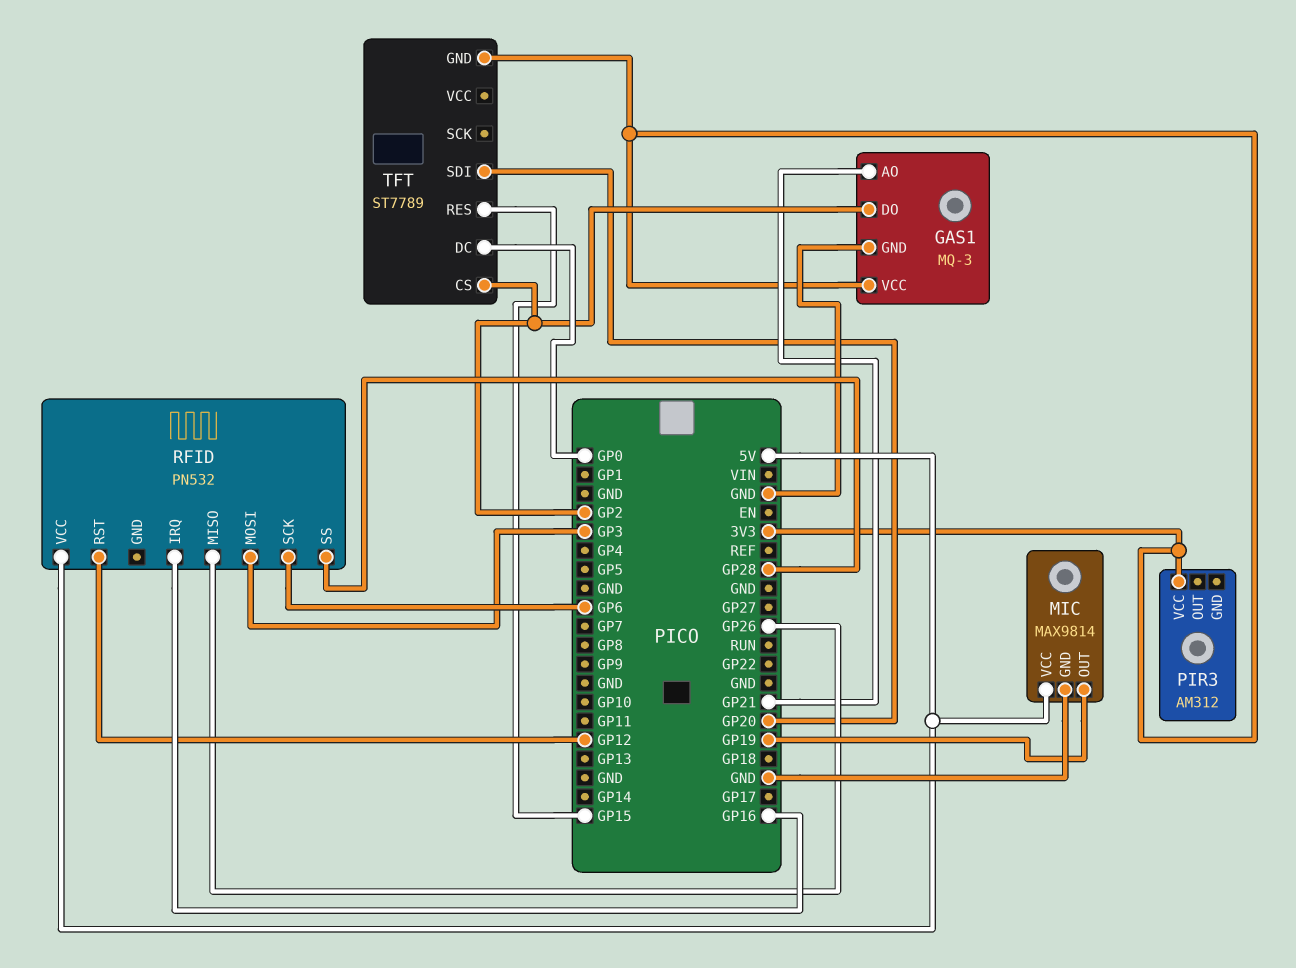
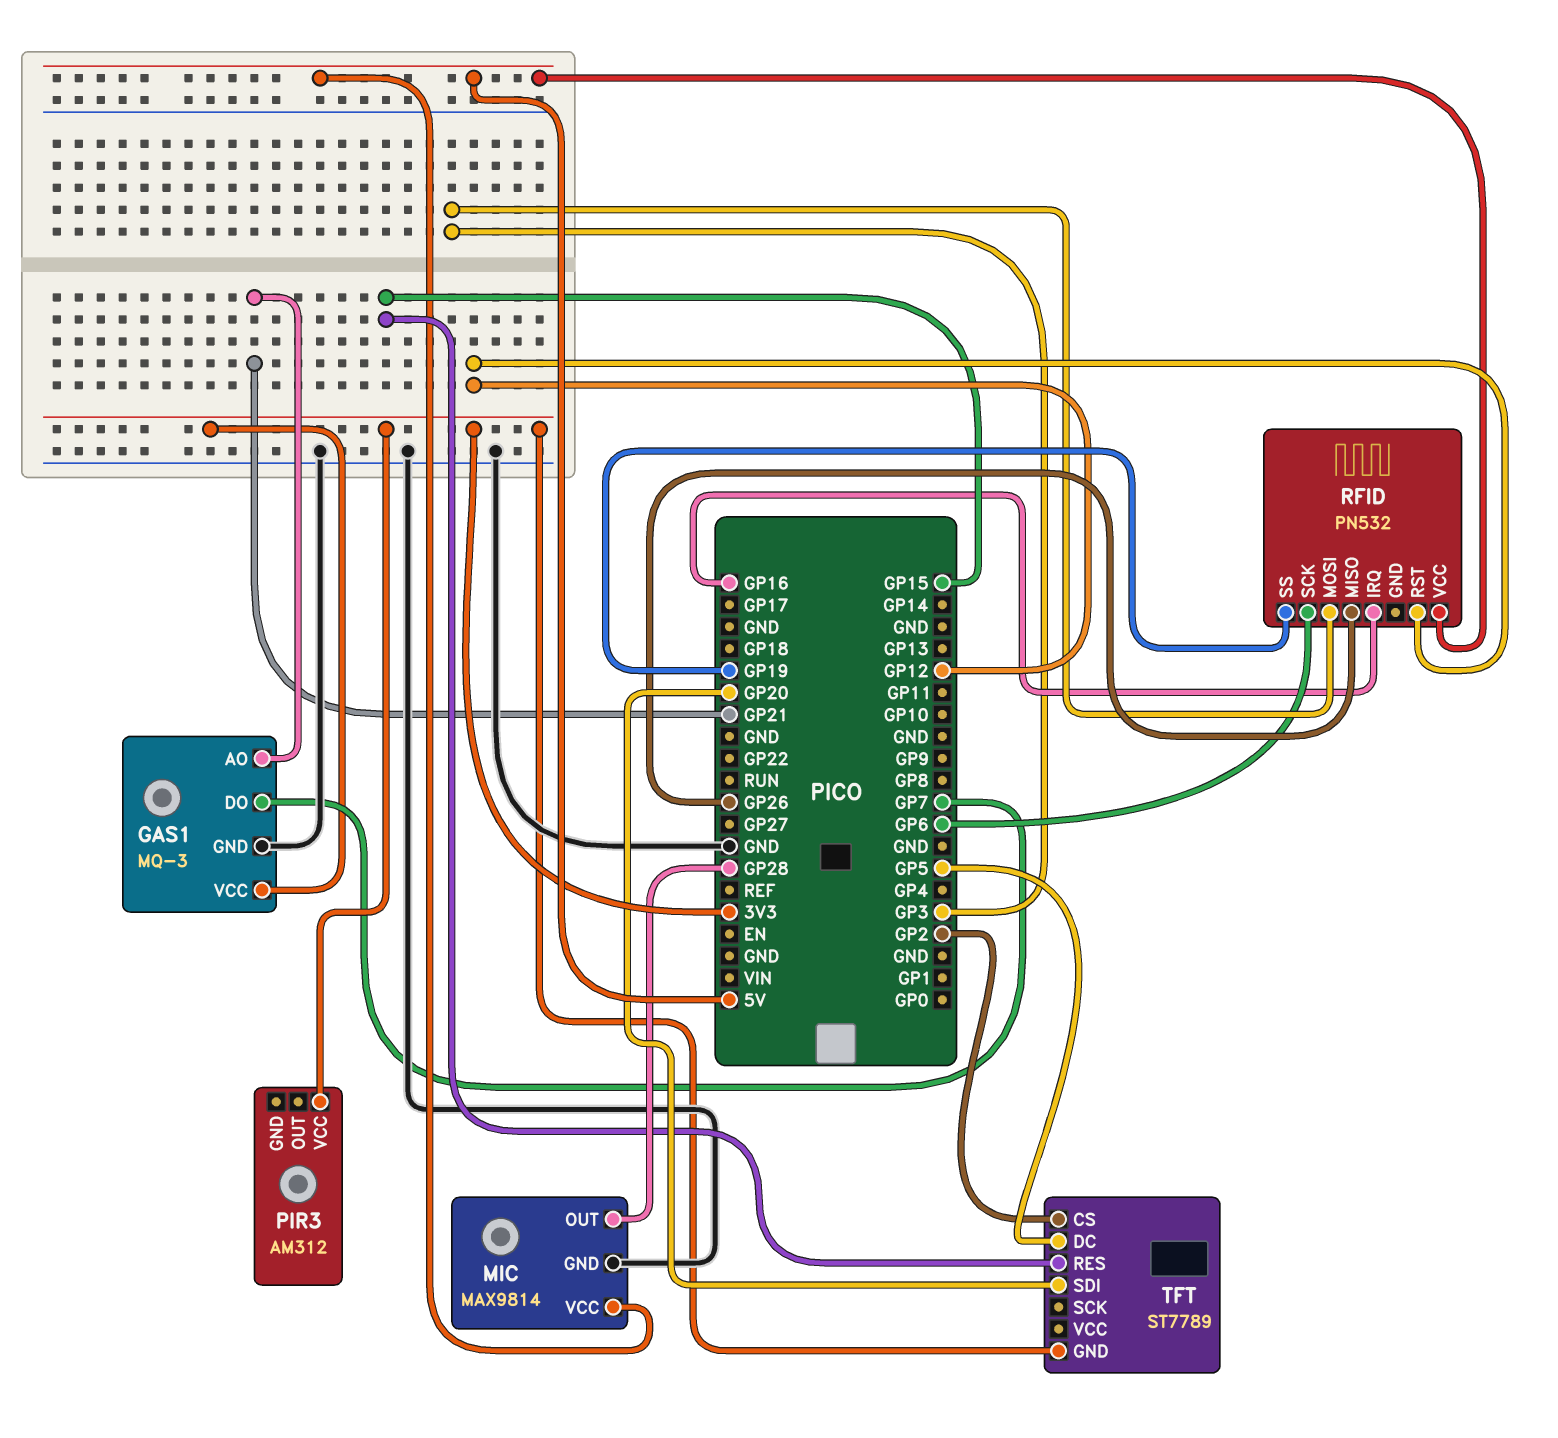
GAS1 pin DO: GP2 -> GP7
MIC pin OUT: GP19 -> GP28
RFID pin SS: GP28 -> GP19
TFT pin DC: GP0 -> GP5

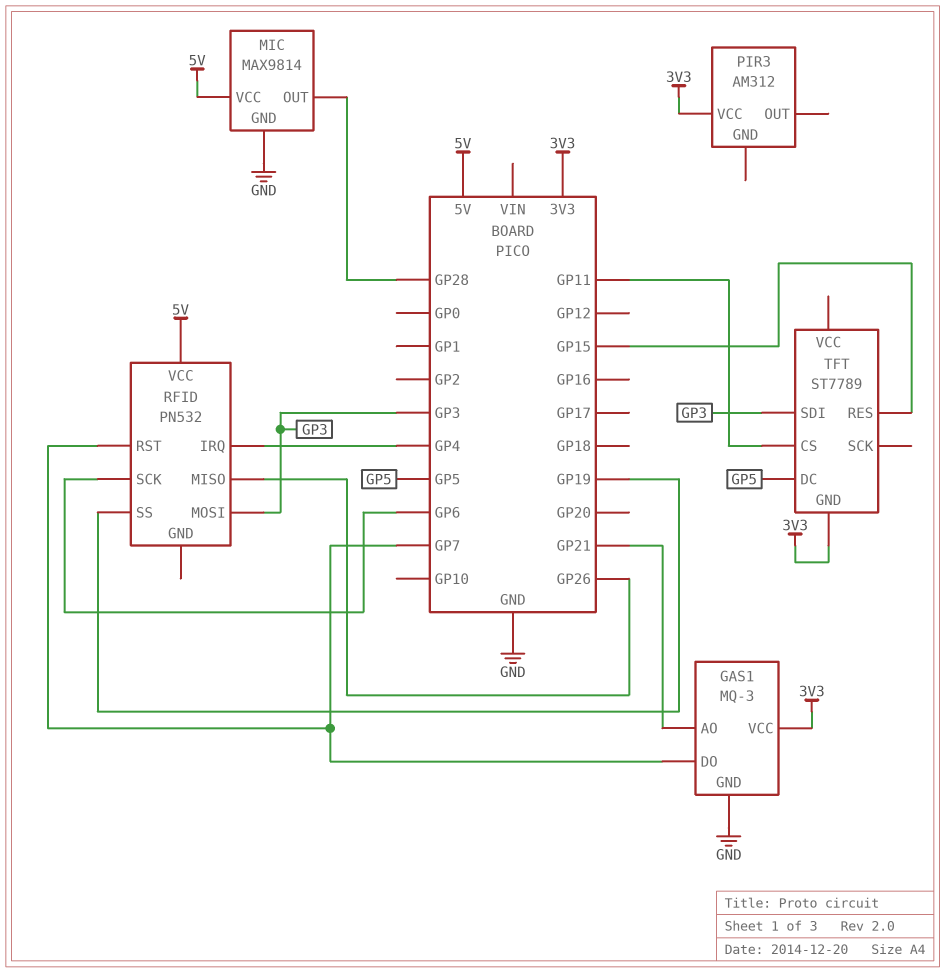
RFID pin IRQ: GP16 -> GP4
RFID pin RST: GP12 -> GP7
TFT pin CS: GP2 -> GP11
TFT pin SDI: GP20 -> GP3

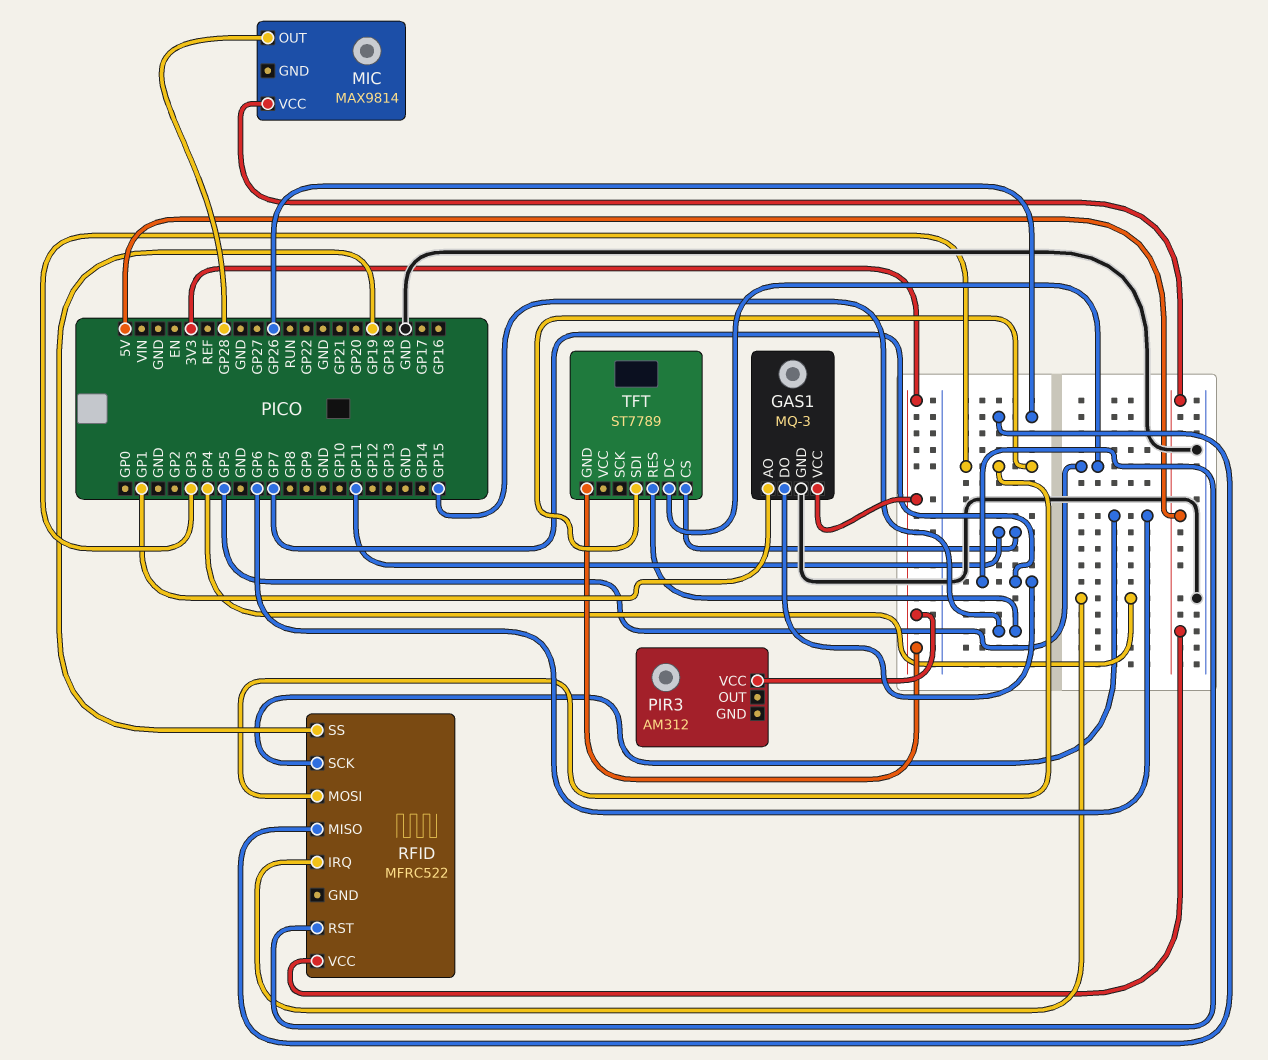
GAS1 pin AO: GP21 -> GP1
MIC pin GND: GND -> none
RFID: PN532 -> MFRC522

